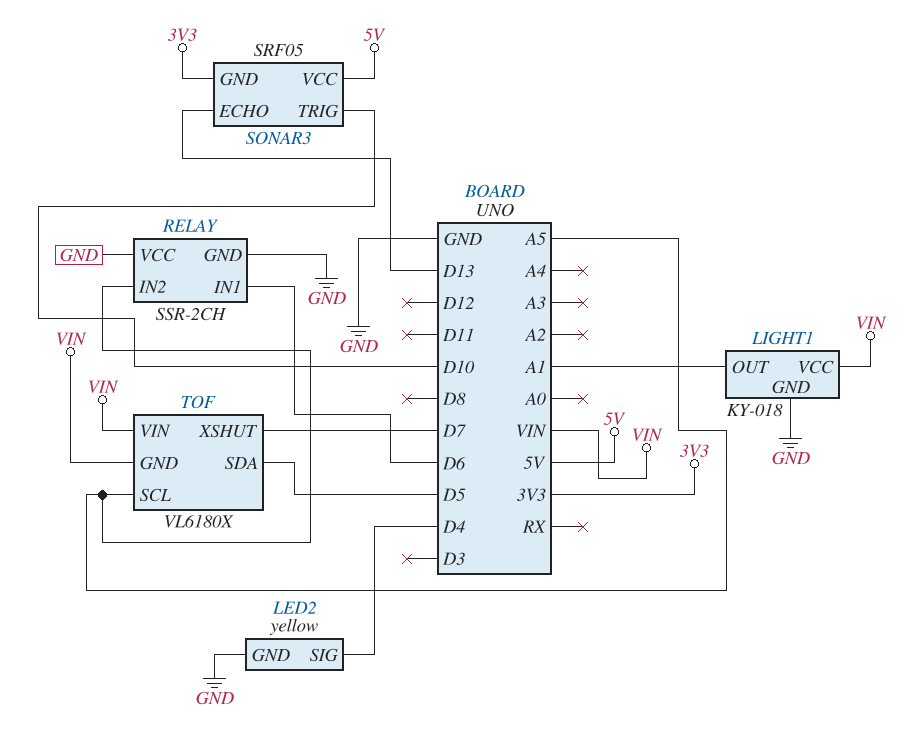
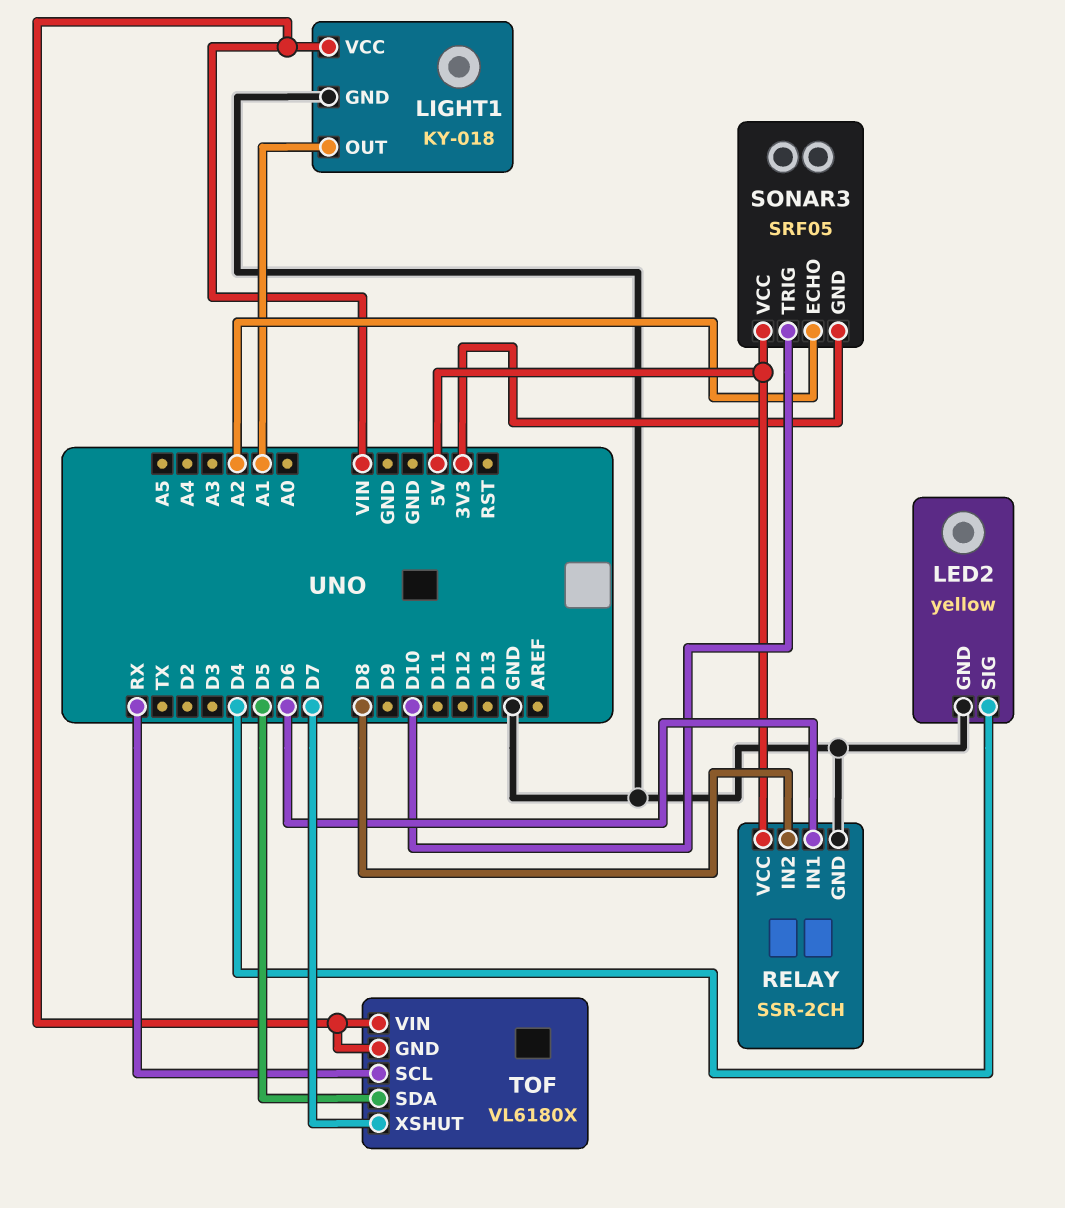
RELAY pin IN2: A5 -> D8
RELAY pin VCC: GND -> 5V
SONAR3 pin ECHO: D13 -> A2
TOF pin SCL: A5 -> RX

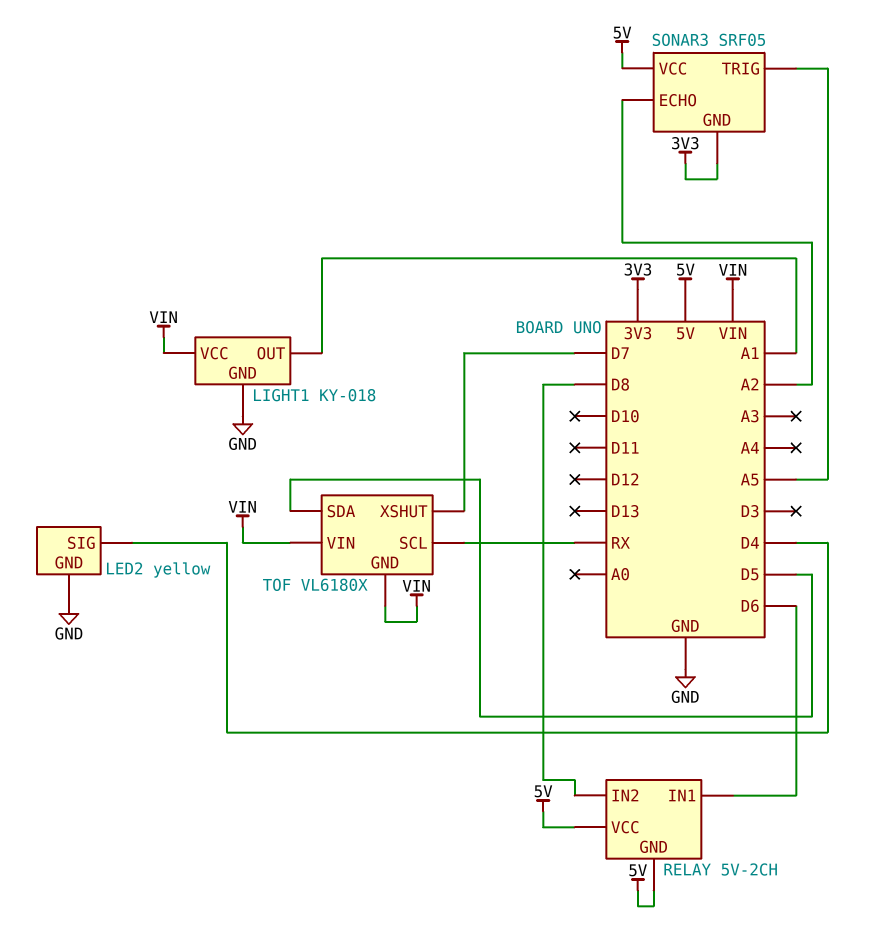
RELAY: SSR-2CH -> 5V-2CH
RELAY pin GND: GND -> 5V
SONAR3 pin TRIG: D10 -> A5

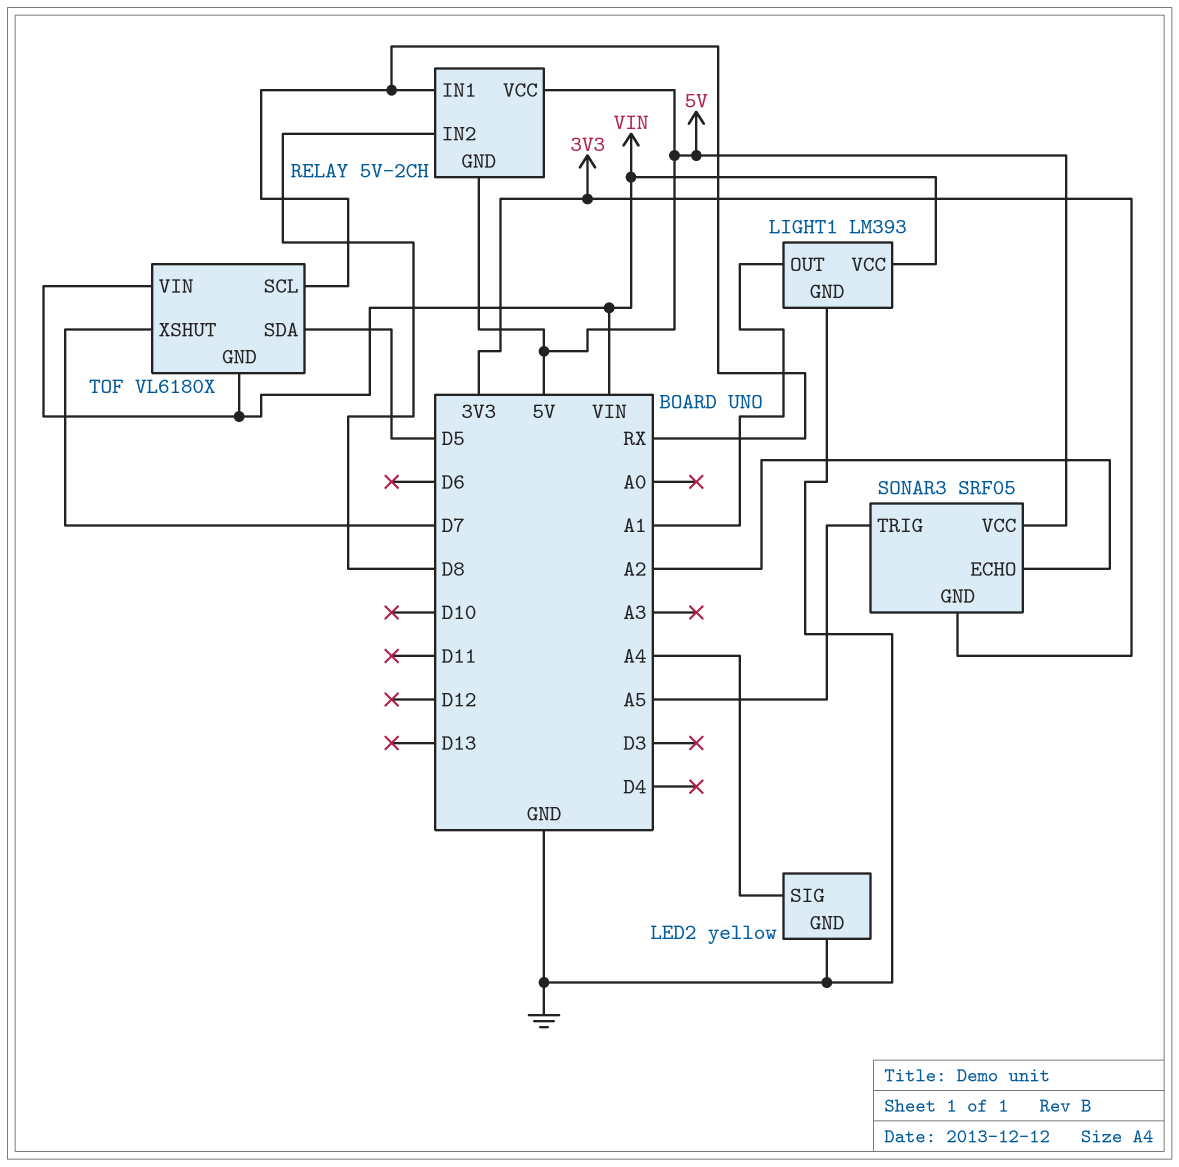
LED2 pin SIG: D4 -> A4
LIGHT1: KY-018 -> LM393
RELAY pin IN1: D6 -> RX

